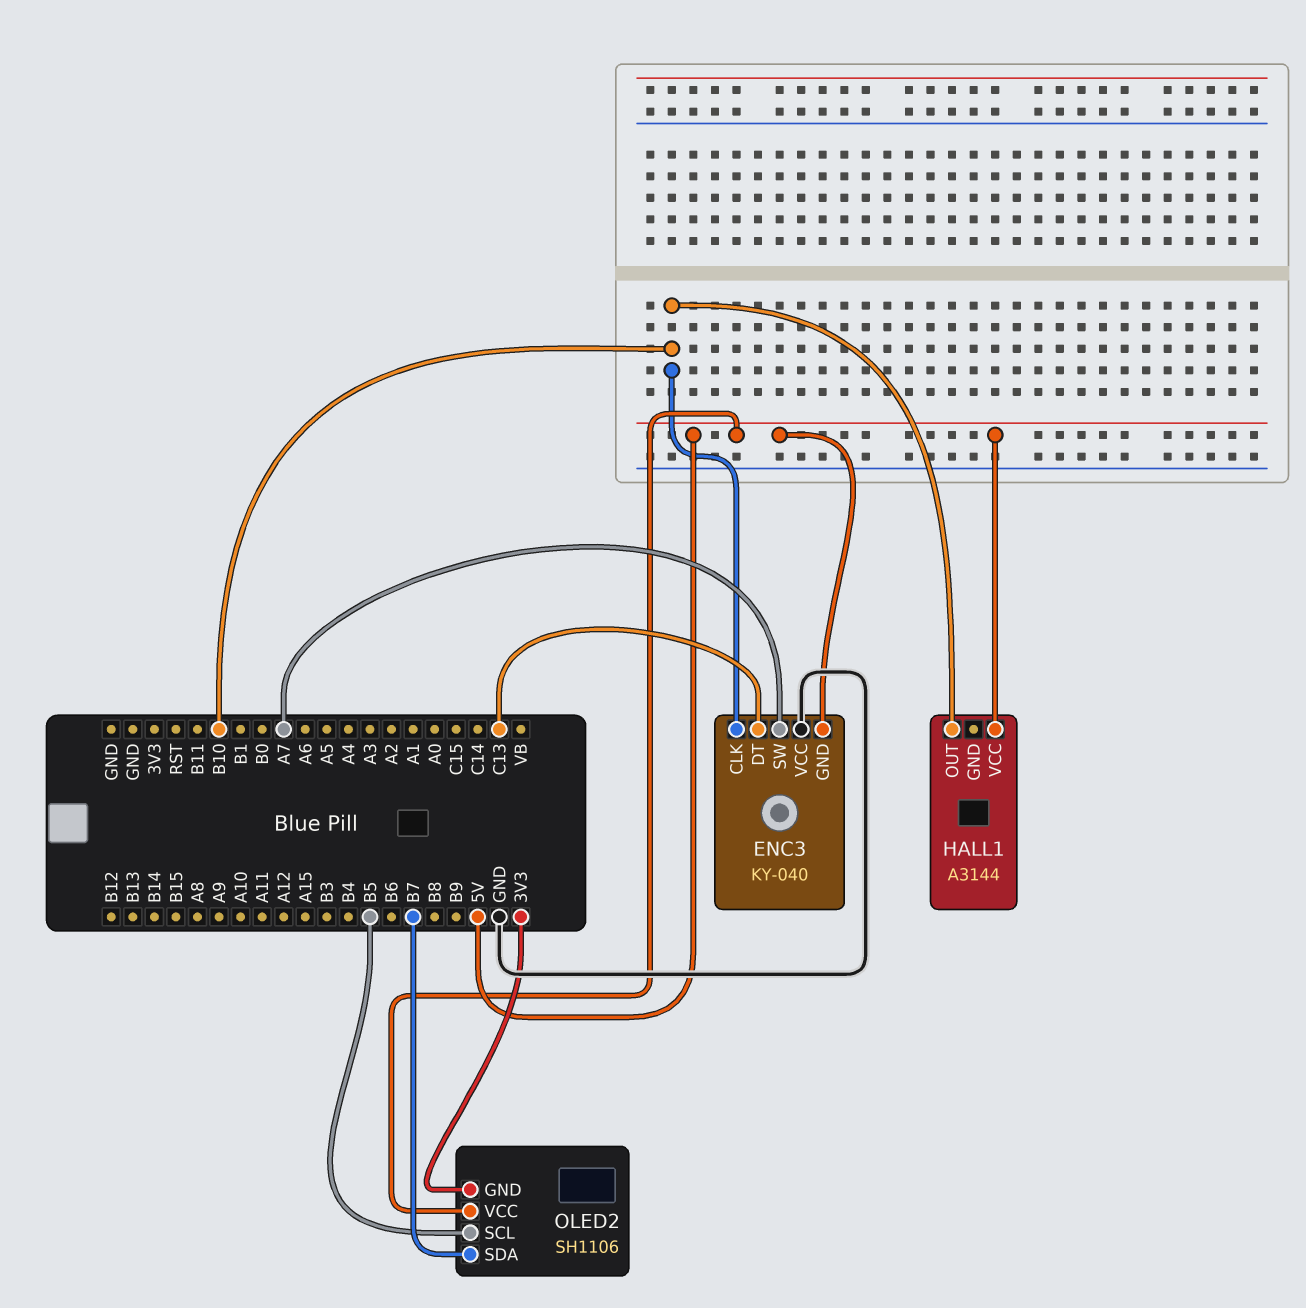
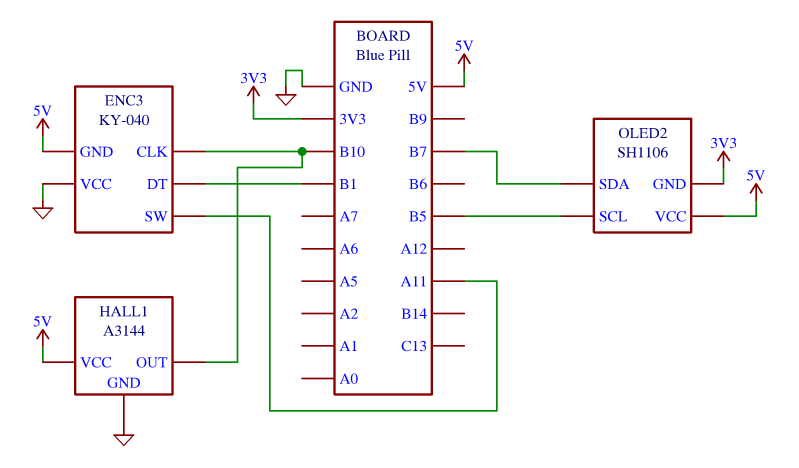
ENC3 pin DT: C13 -> B1
ENC3 pin SW: A7 -> A11
HALL1 pin GND: none -> GND

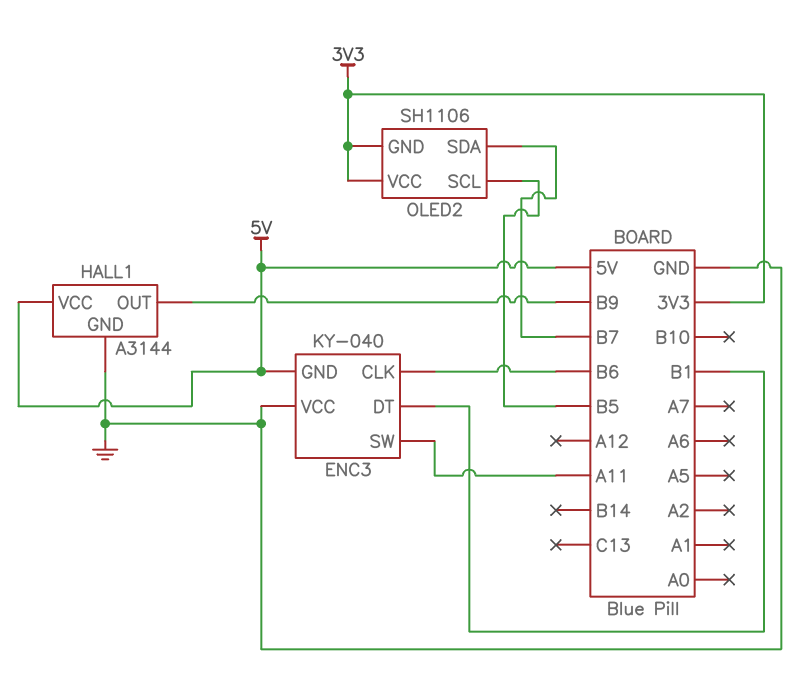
ENC3 pin CLK: B10 -> B6
HALL1 pin OUT: B10 -> B9
OLED2 pin VCC: 5V -> 3V3

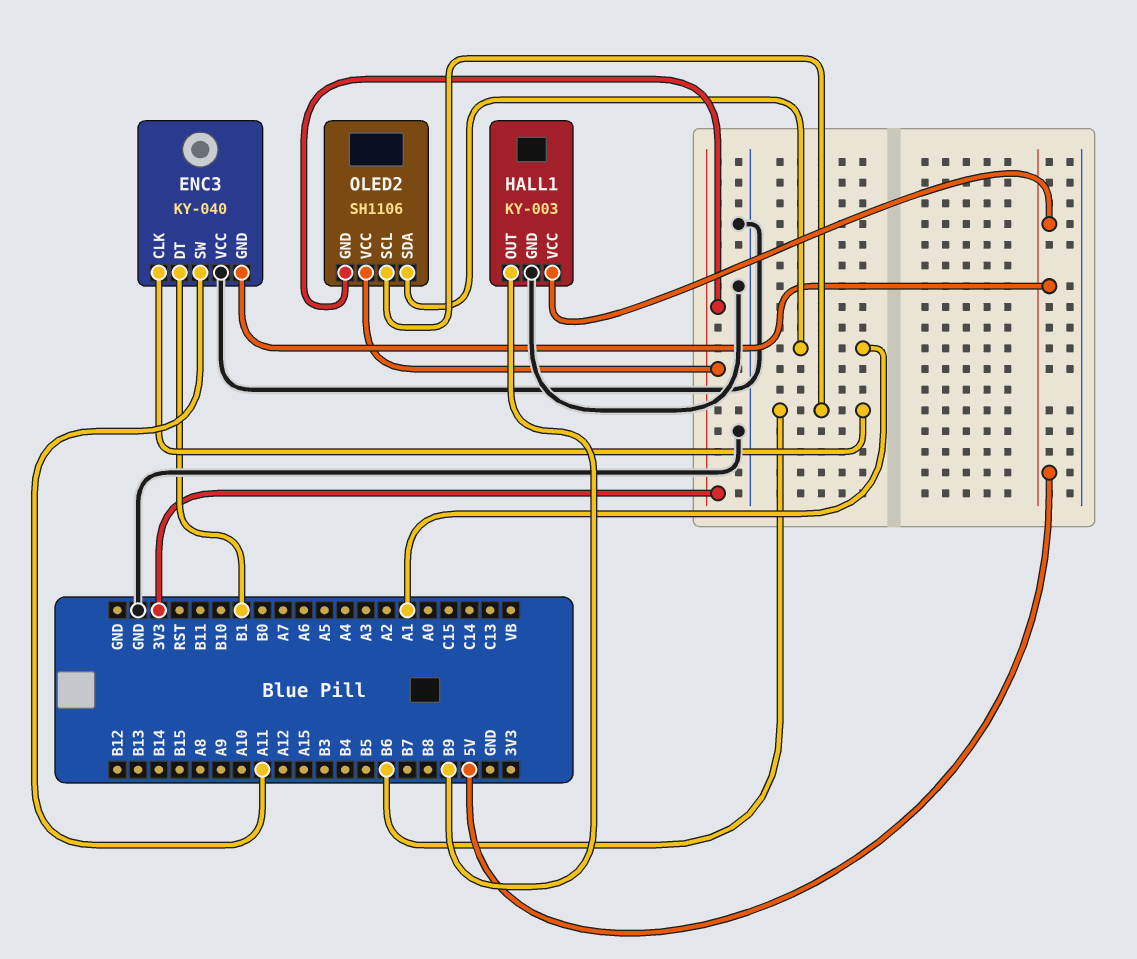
HALL1: A3144 -> KY-003
OLED2 pin SCL: B5 -> B6
OLED2 pin SDA: B7 -> A1

